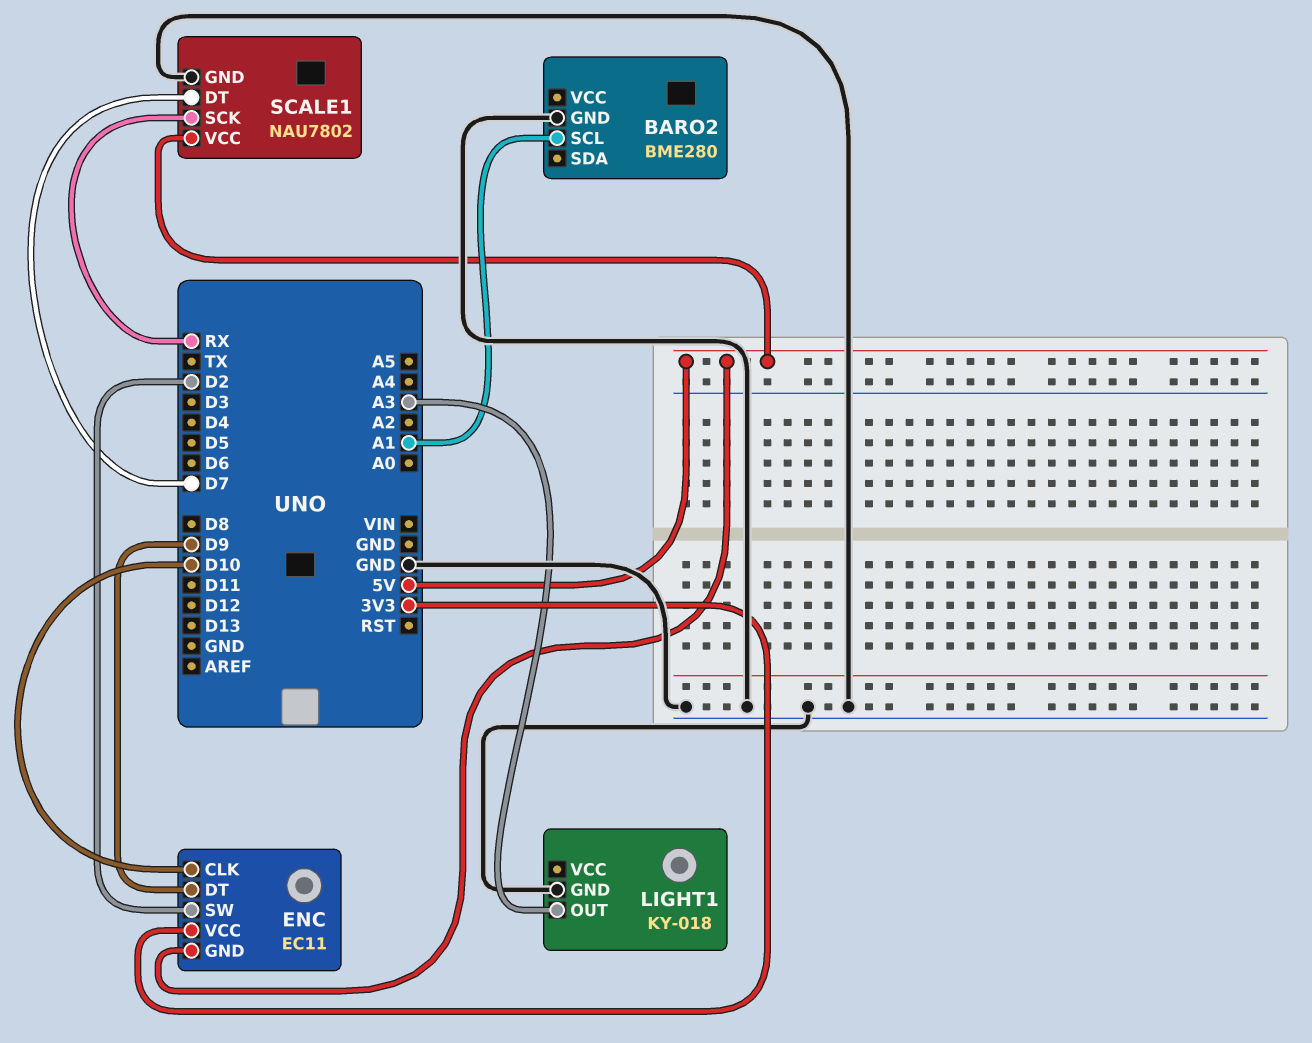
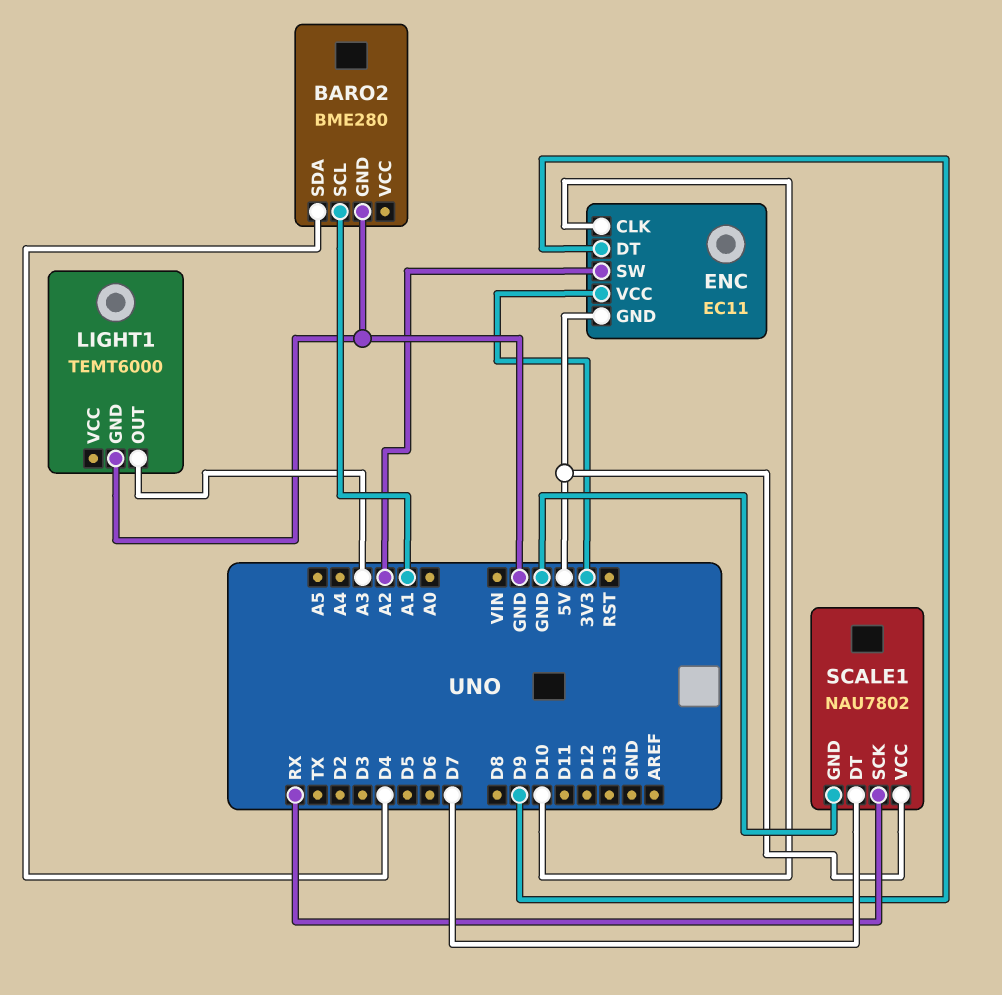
BARO2 pin SDA: none -> D4
ENC pin SW: D2 -> A2
LIGHT1: KY-018 -> TEMT6000

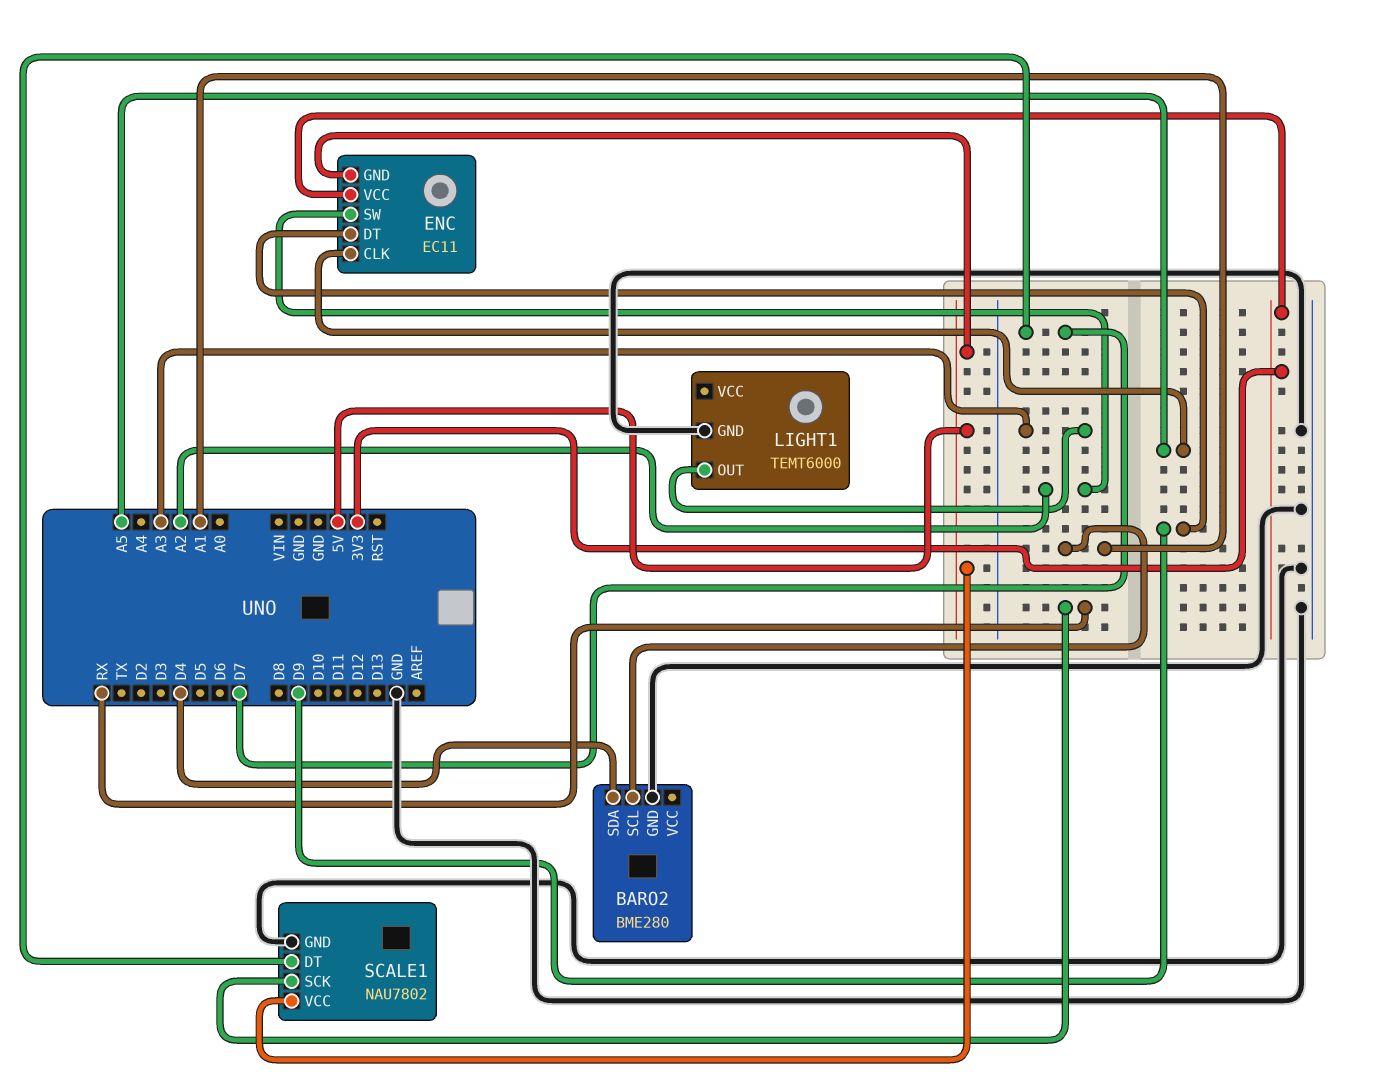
ENC pin CLK: D10 -> A5

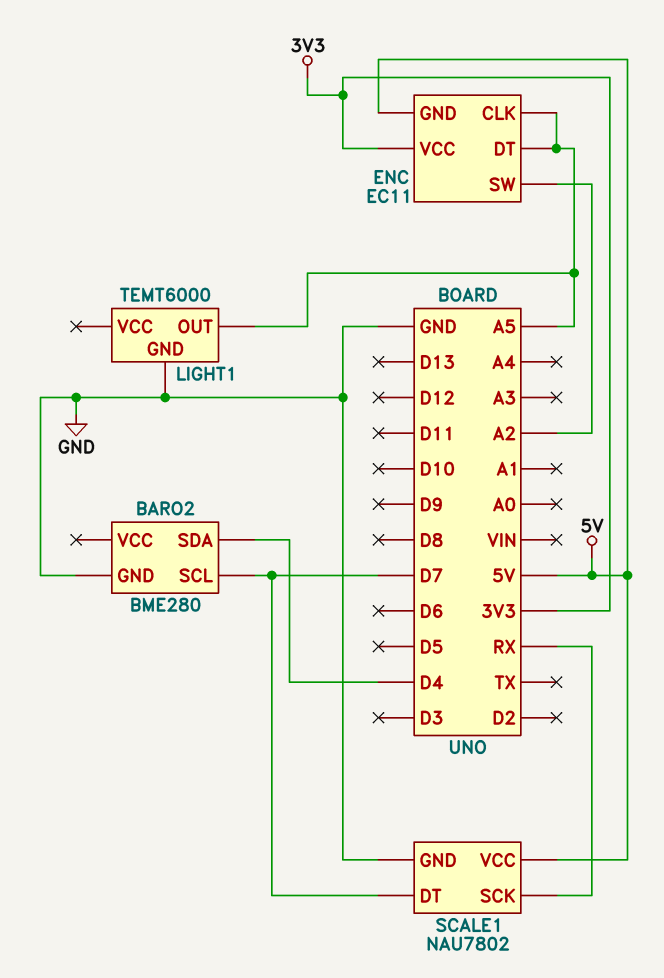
BARO2 pin SCL: A1 -> D7
ENC pin DT: D9 -> A5
LIGHT1 pin OUT: A3 -> A5

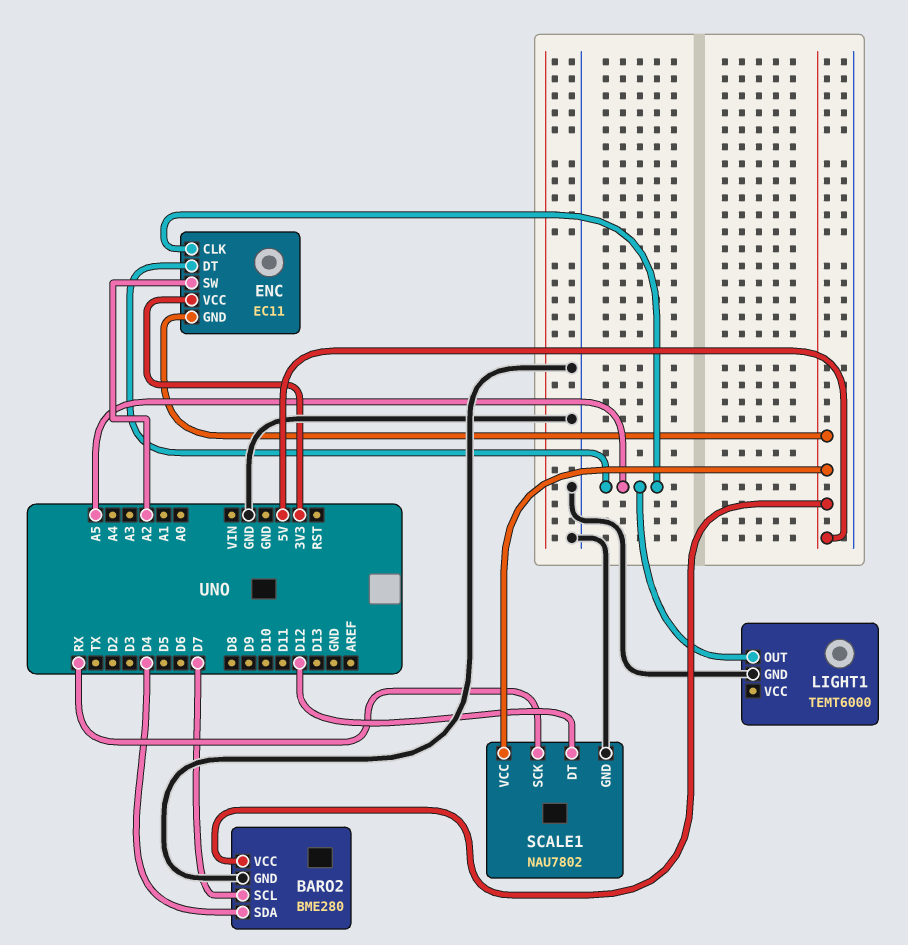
BARO2 pin VCC: none -> 5V
SCALE1 pin DT: D7 -> D12

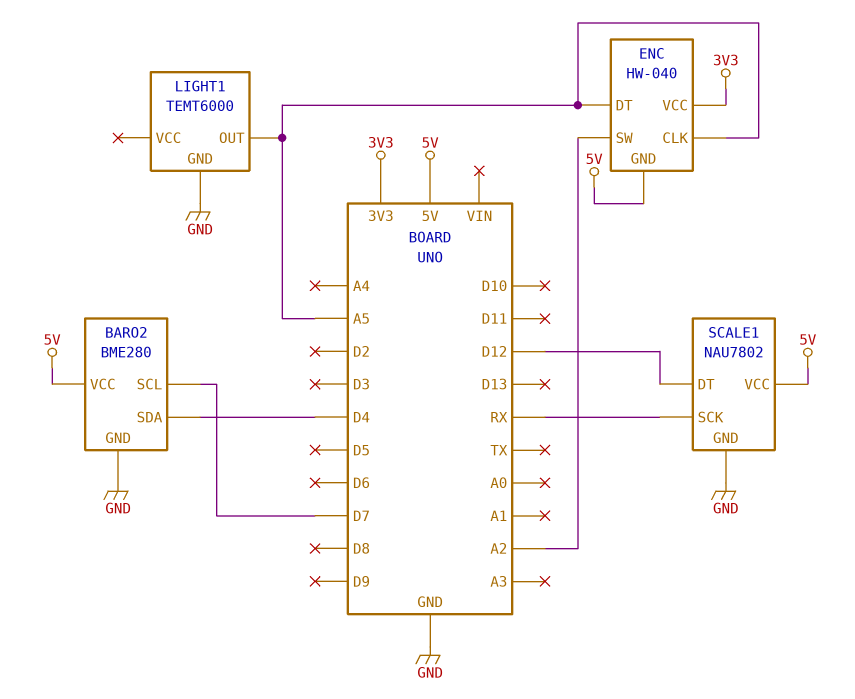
ENC: EC11 -> HW-040

